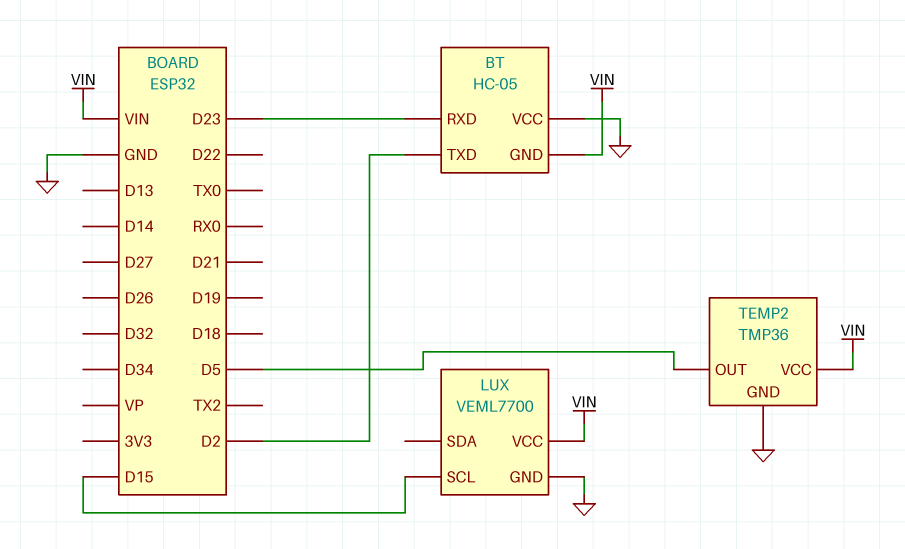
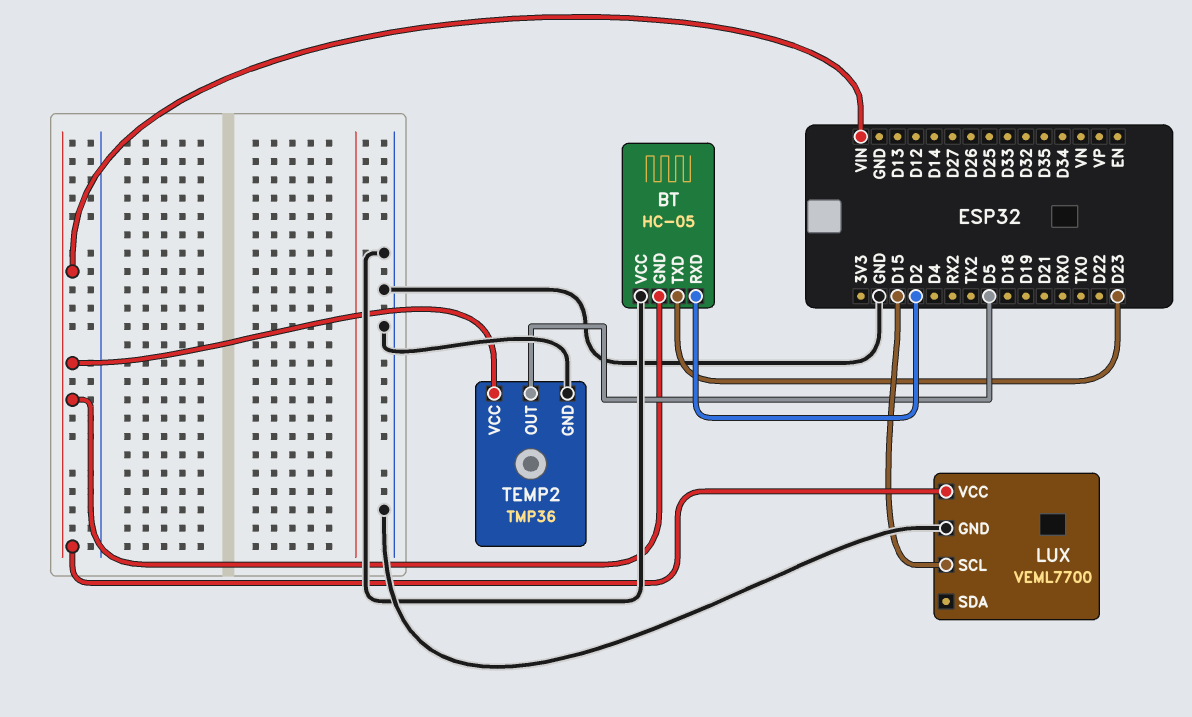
BT pin RXD: D23 -> D2
BT pin TXD: D2 -> D23

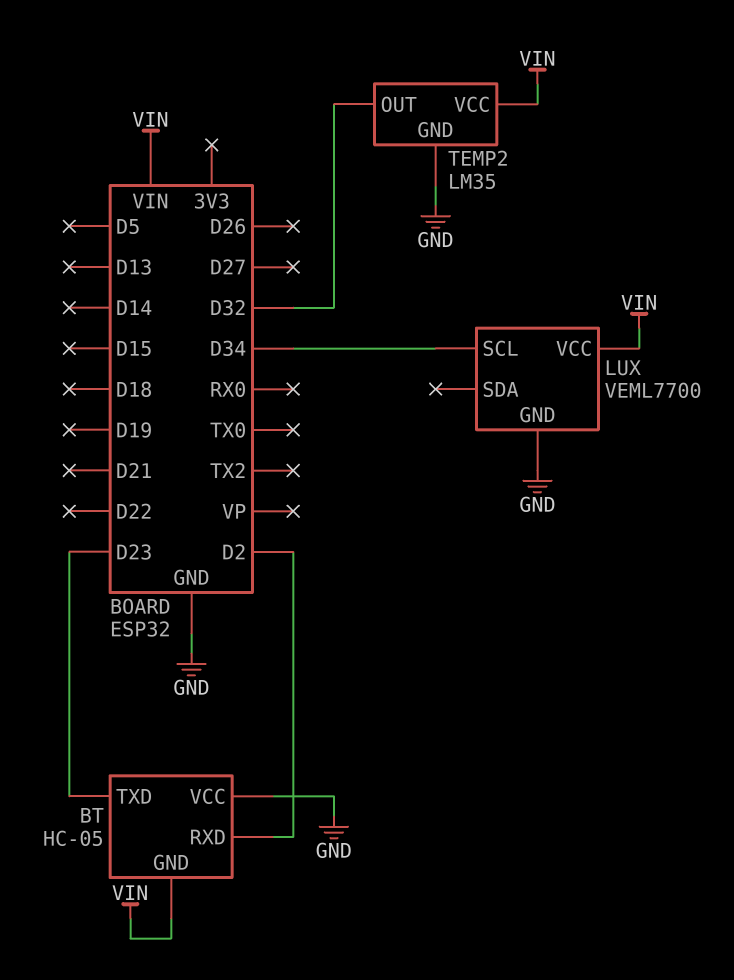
LUX pin SCL: D15 -> D34
TEMP2: TMP36 -> LM35
TEMP2 pin OUT: D5 -> D32

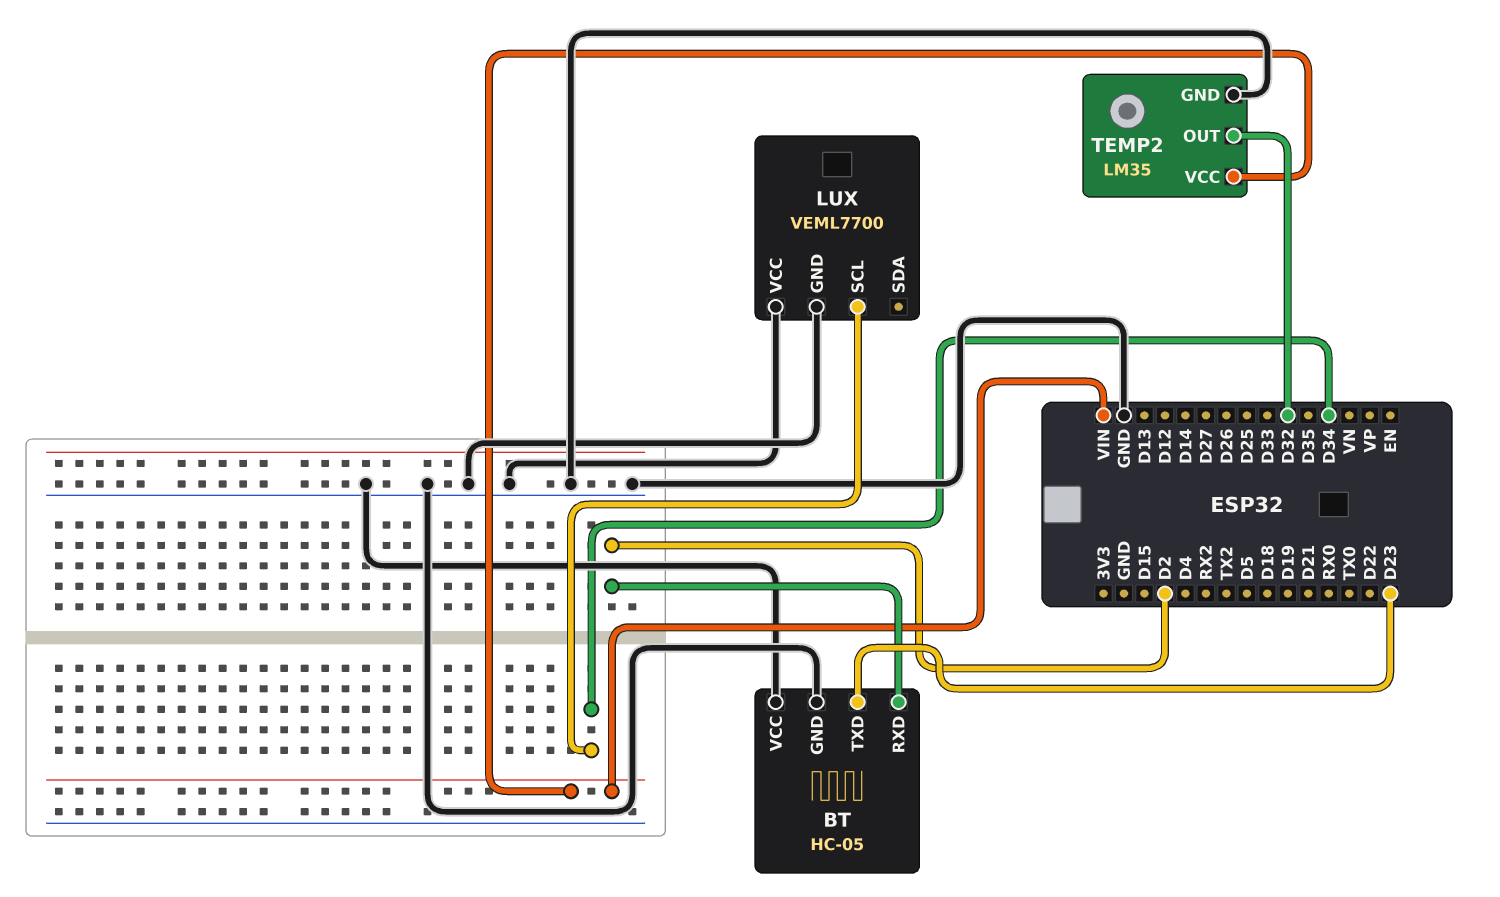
BT pin GND: VIN -> GND
LUX pin VCC: VIN -> GND

